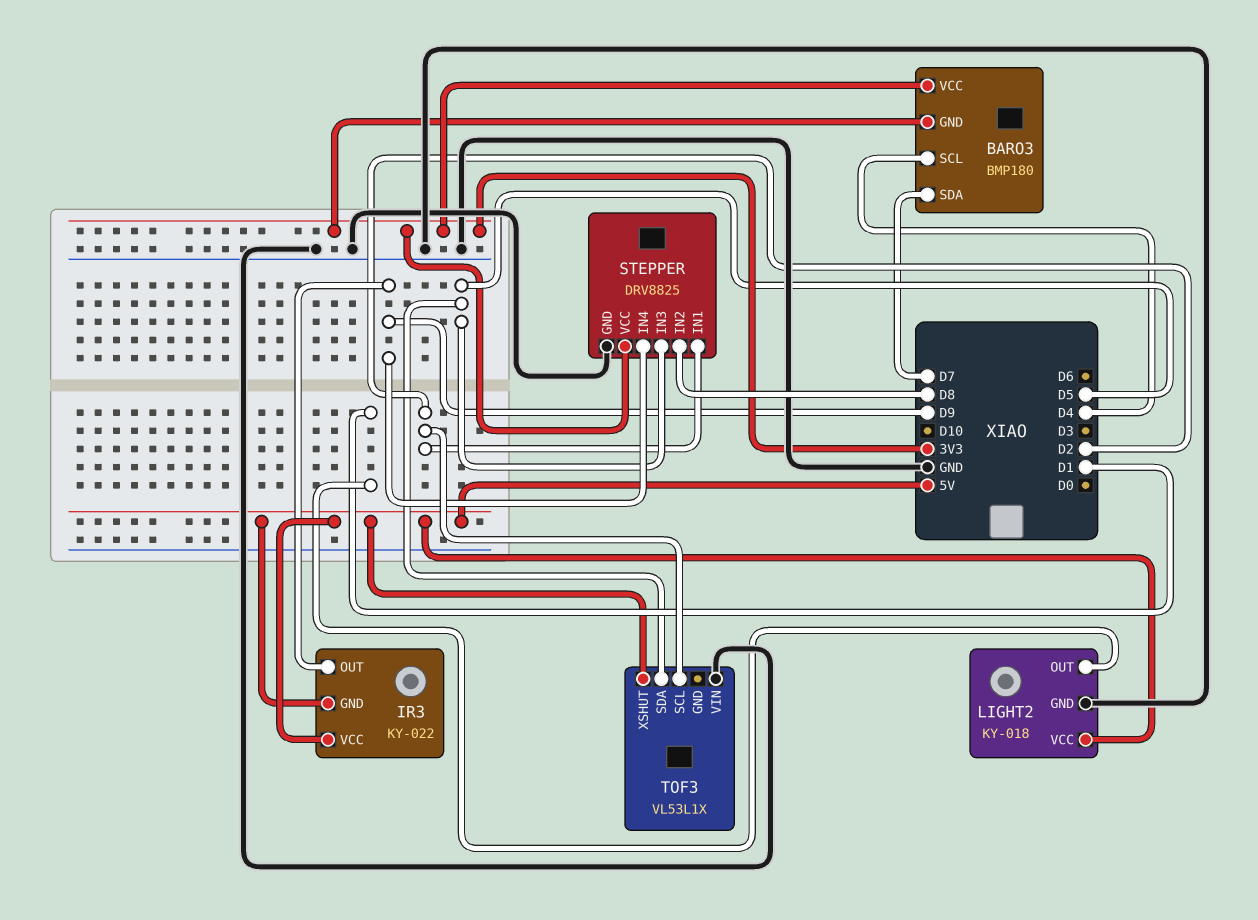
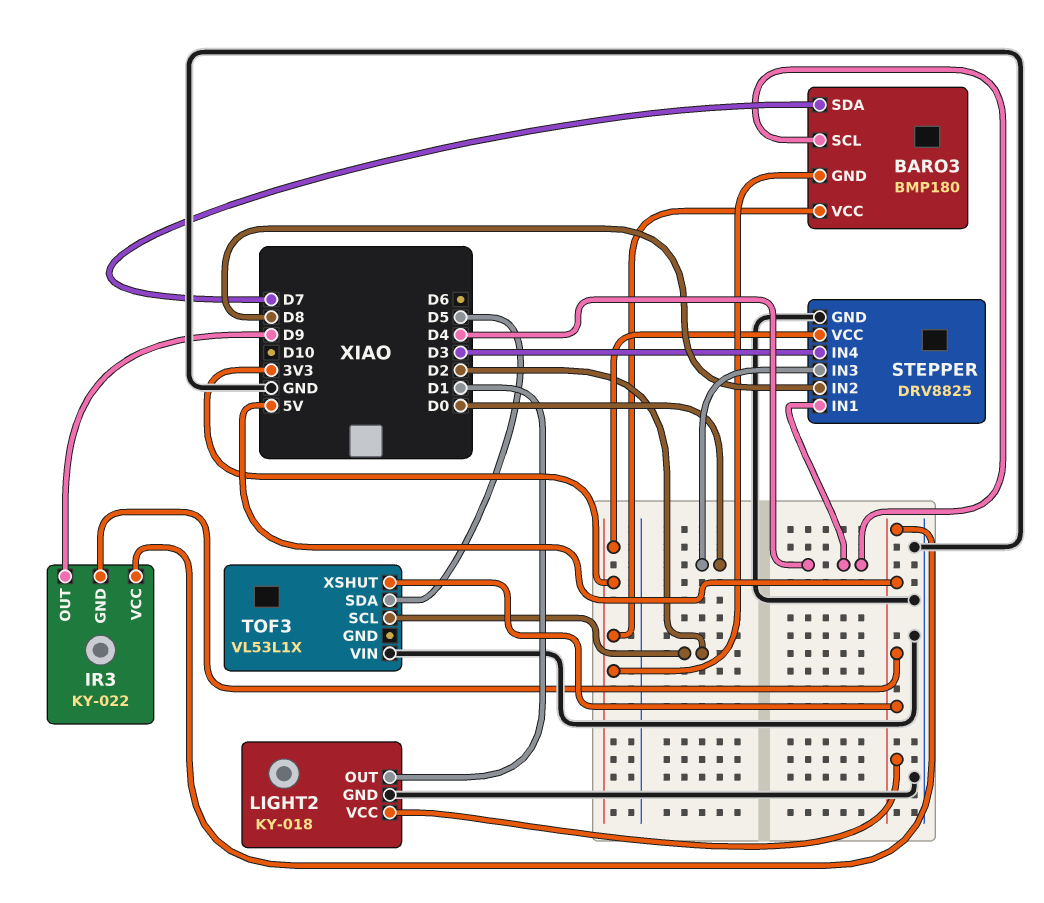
STEPPER pin IN1: D2 -> D4
STEPPER pin IN3: D5 -> D0
STEPPER pin IN4: D9 -> D3

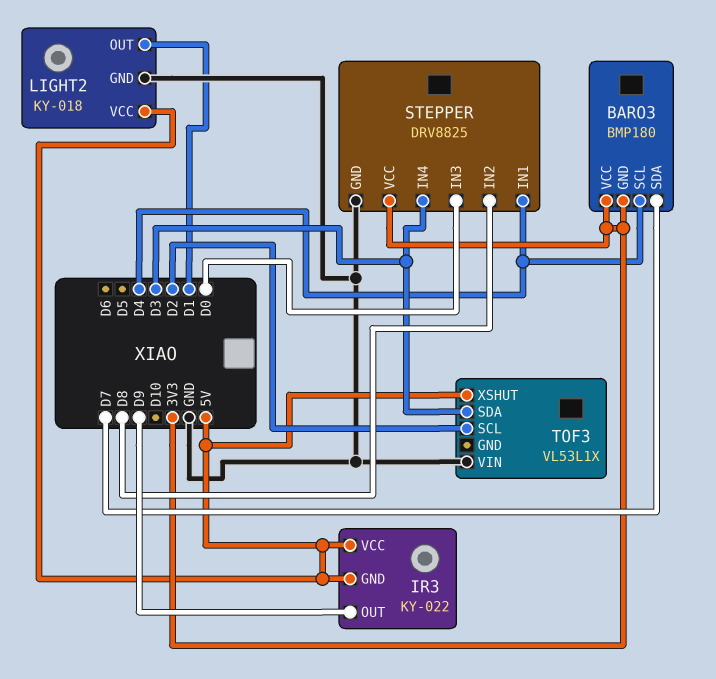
TOF3 pin SDA: D5 -> D3

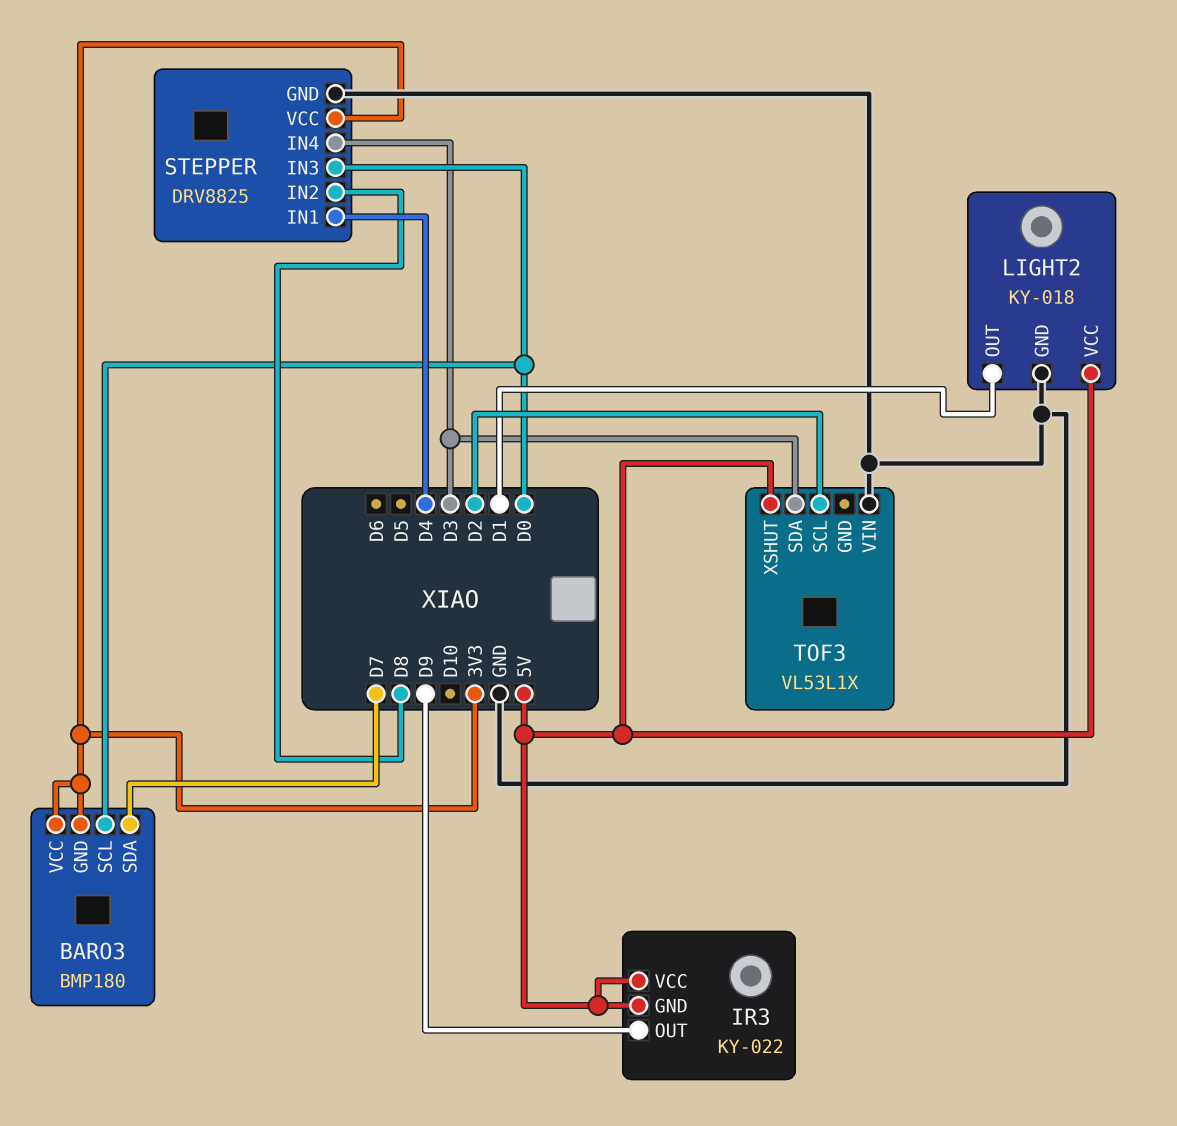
BARO3 pin SCL: D4 -> D0

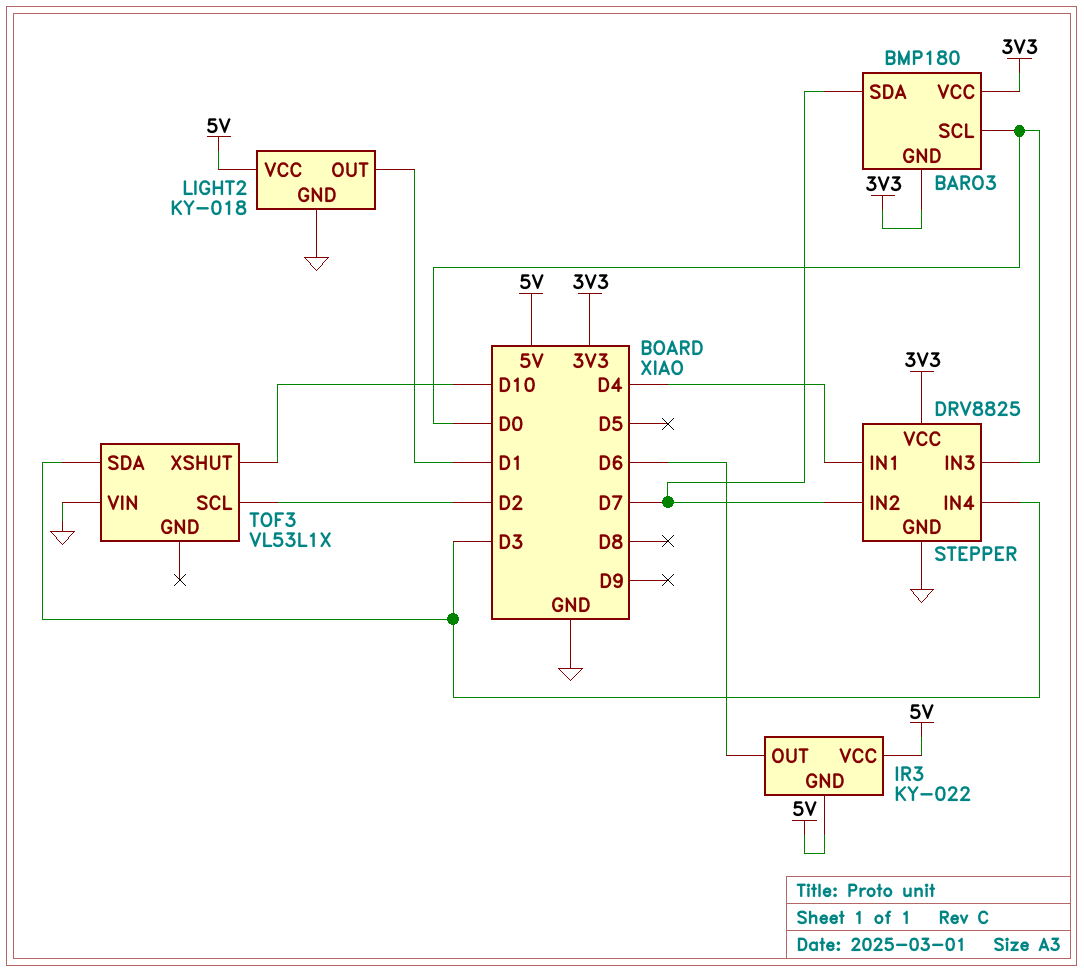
IR3 pin OUT: D9 -> D6
STEPPER pin IN2: D8 -> D7
TOF3 pin XSHUT: 5V -> D10

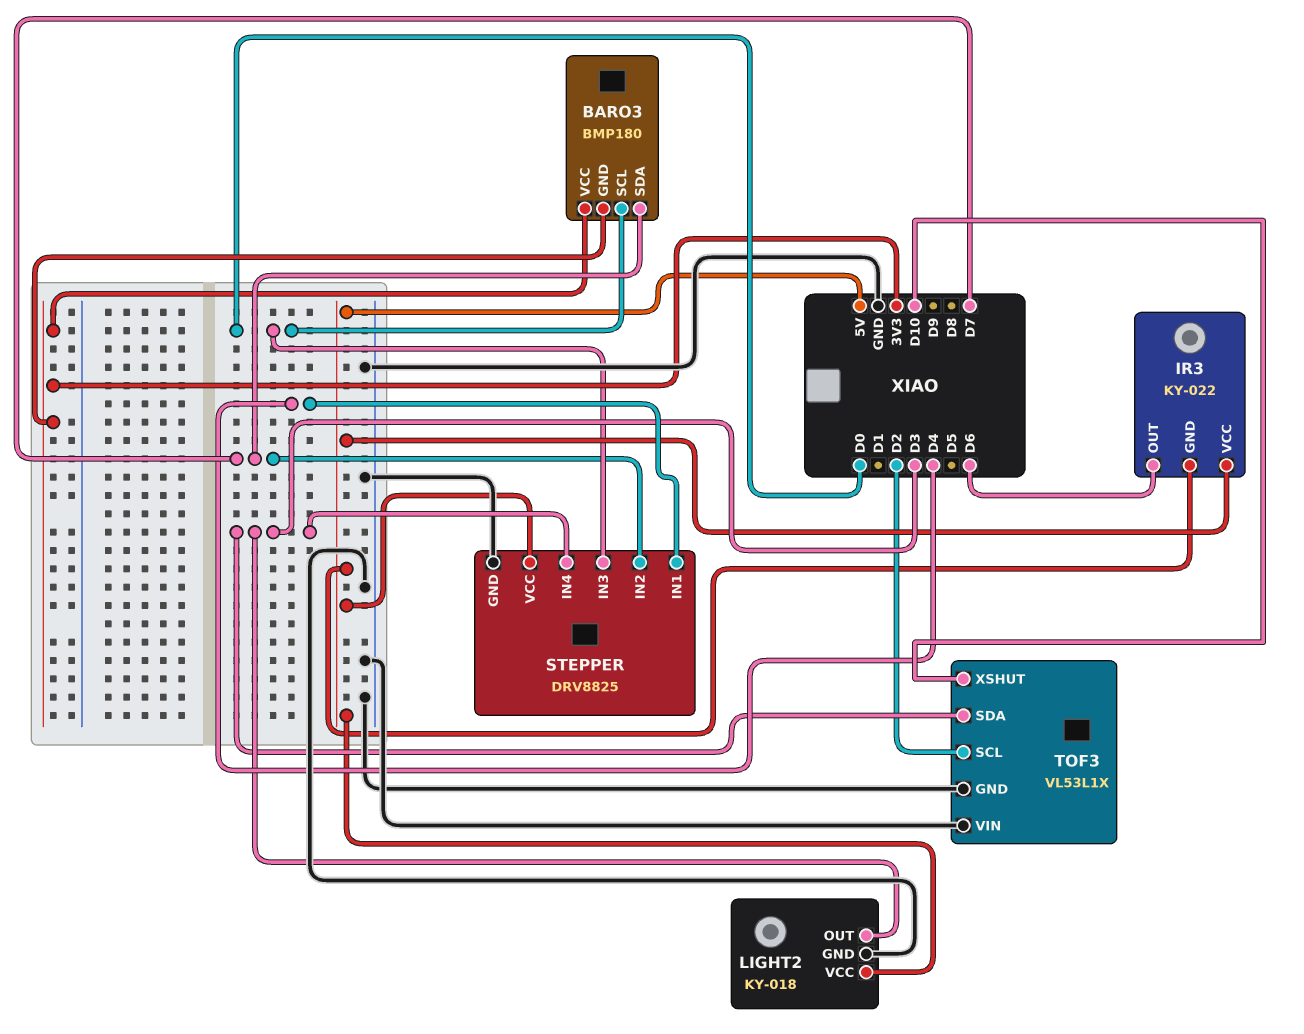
LIGHT2 pin OUT: D1 -> D3
STEPPER pin VCC: 3V3 -> 5V
TOF3 pin GND: none -> GND

